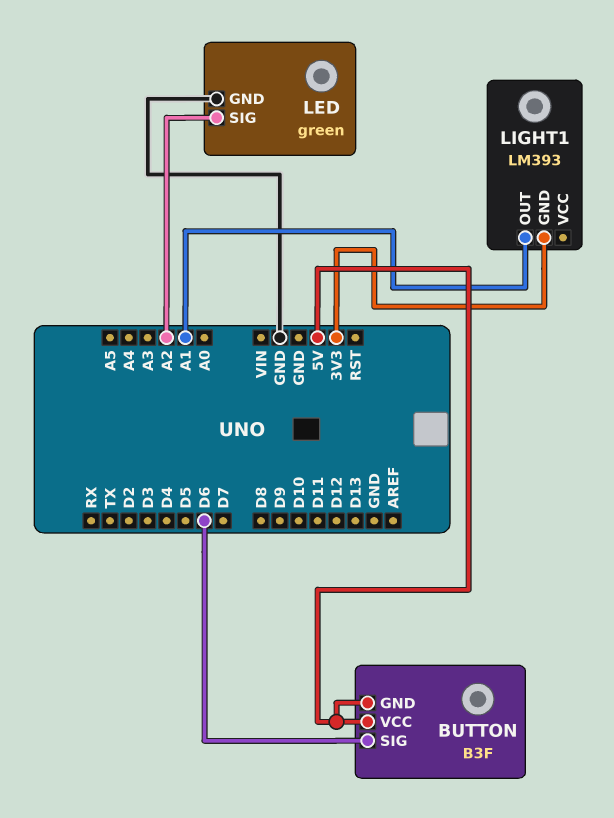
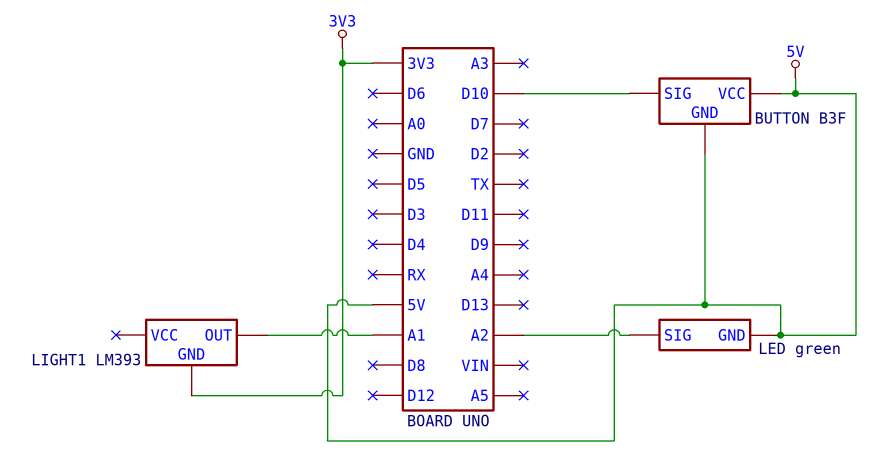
BUTTON pin SIG: D6 -> D10
LED pin GND: GND -> 5V

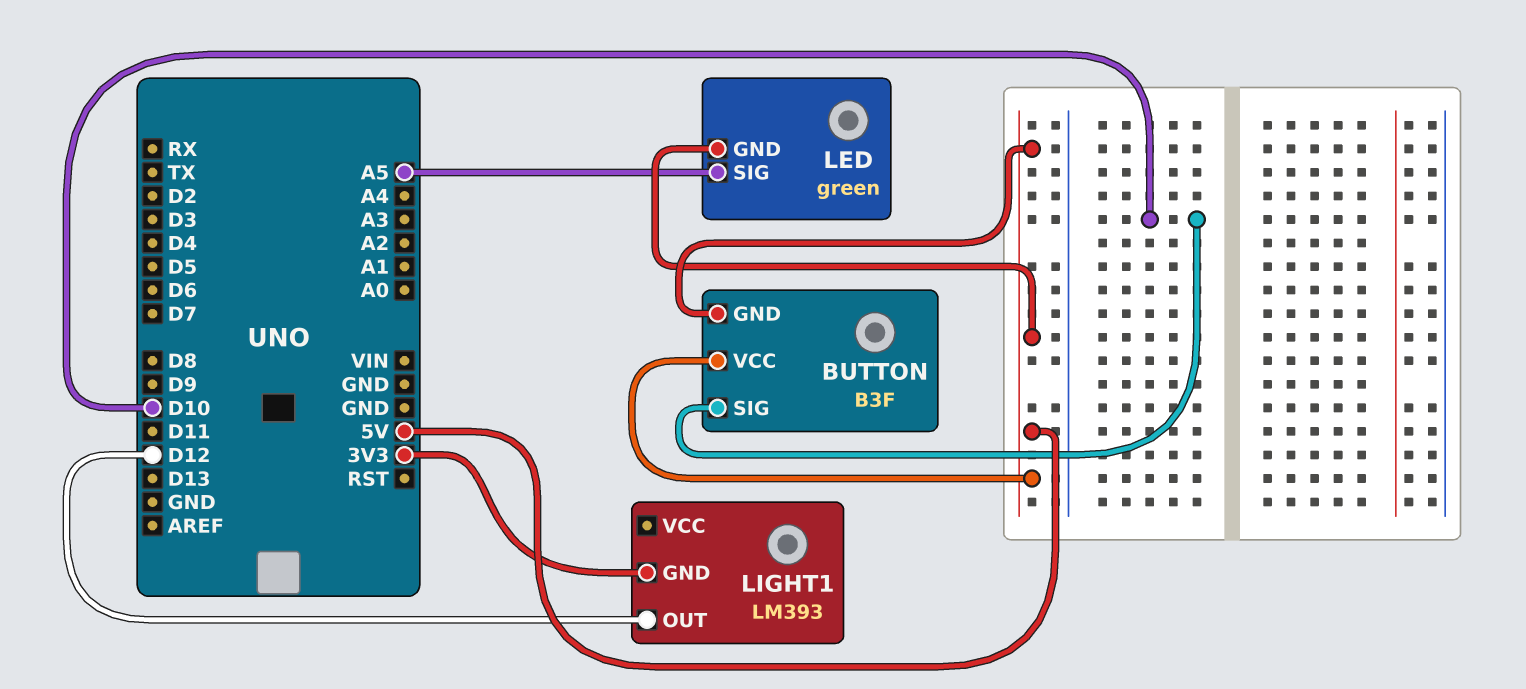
LED pin SIG: A2 -> A5
LIGHT1 pin OUT: A1 -> D12

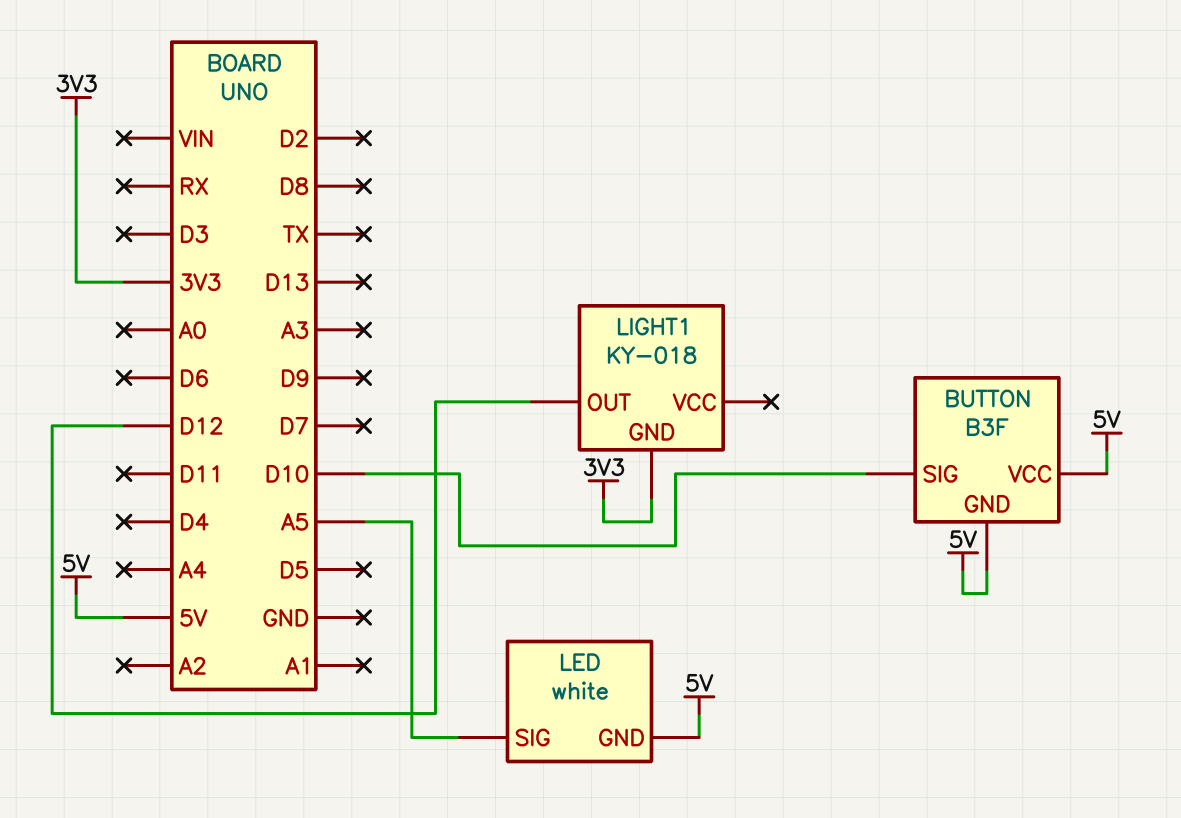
LED: green -> white
LIGHT1: LM393 -> KY-018

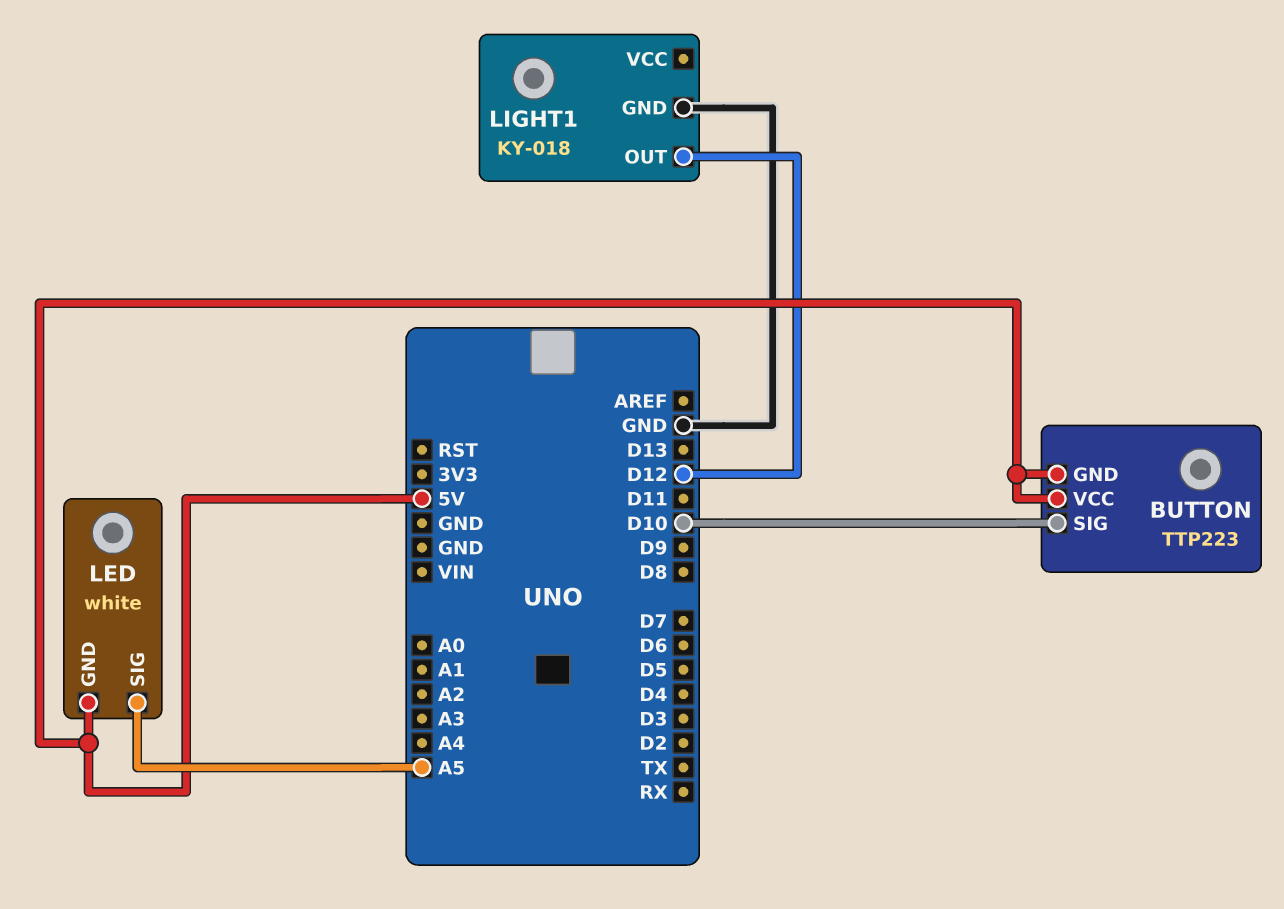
BUTTON: B3F -> TTP223
LIGHT1 pin GND: 3V3 -> GND

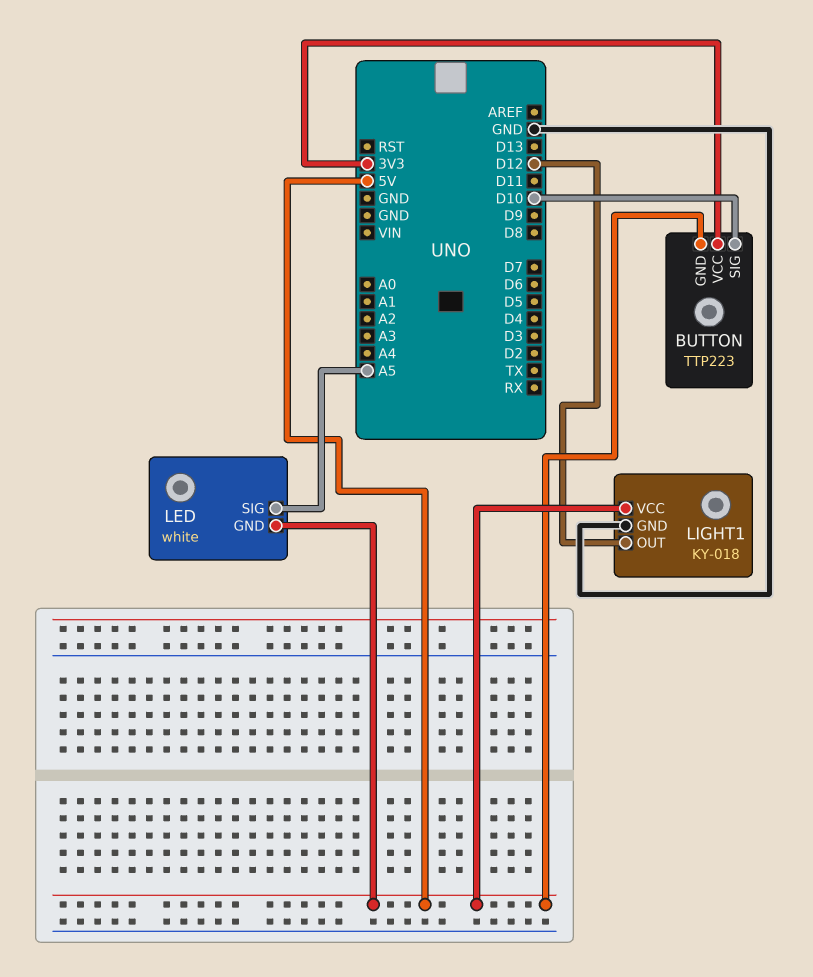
BUTTON pin VCC: 5V -> 3V3
LIGHT1 pin VCC: none -> 5V

